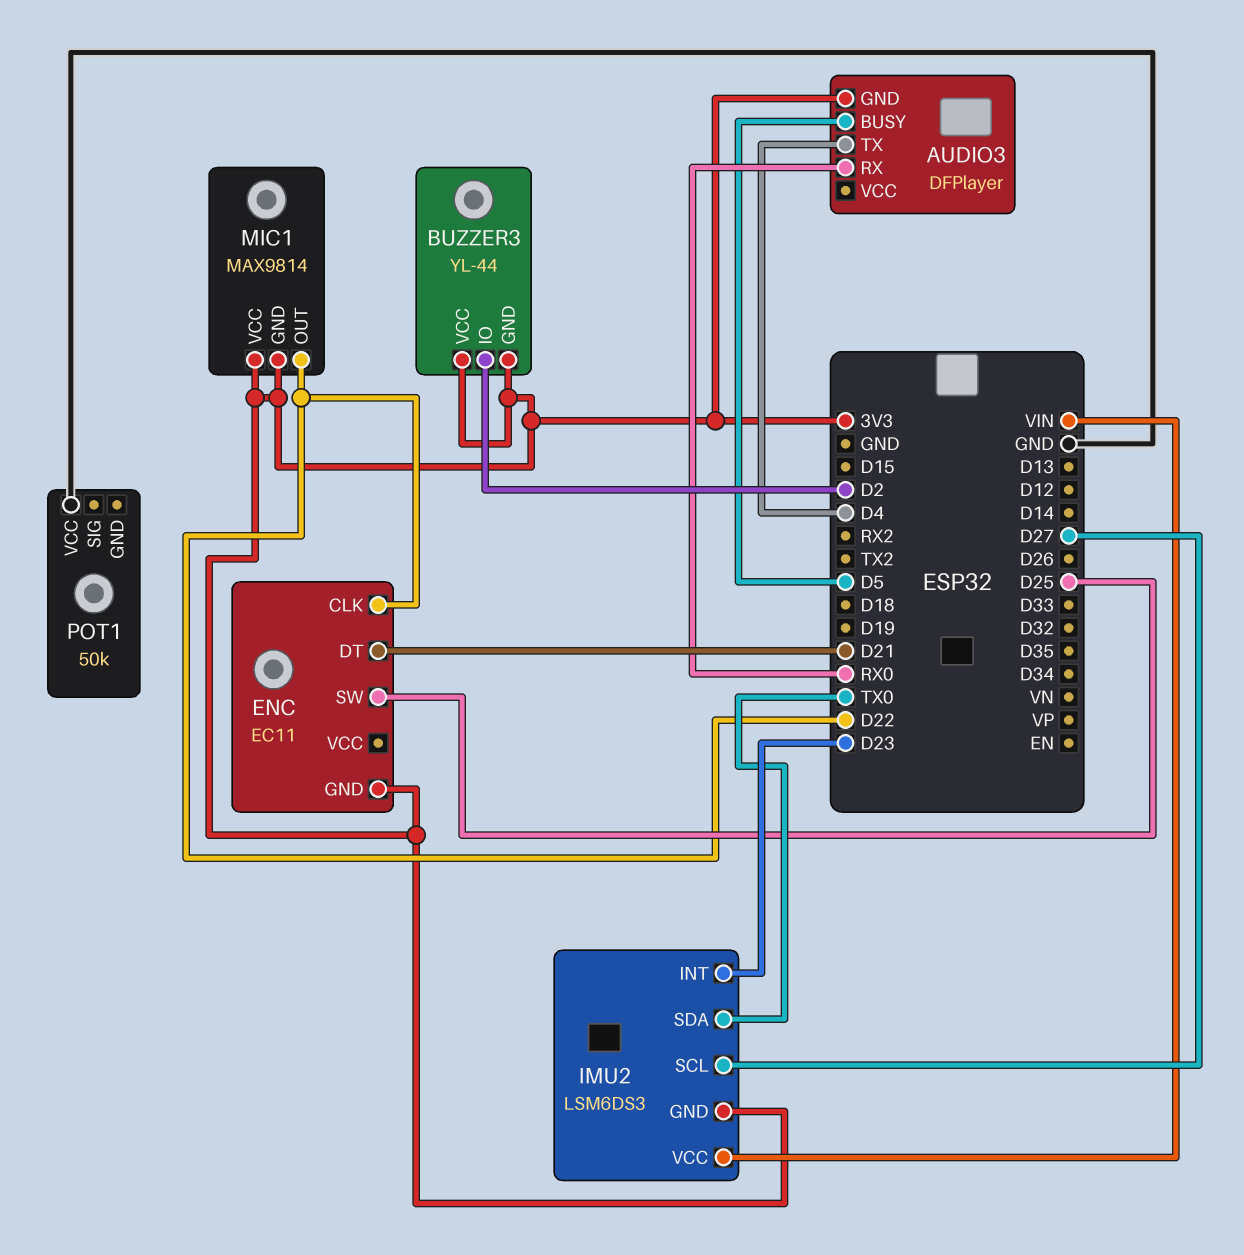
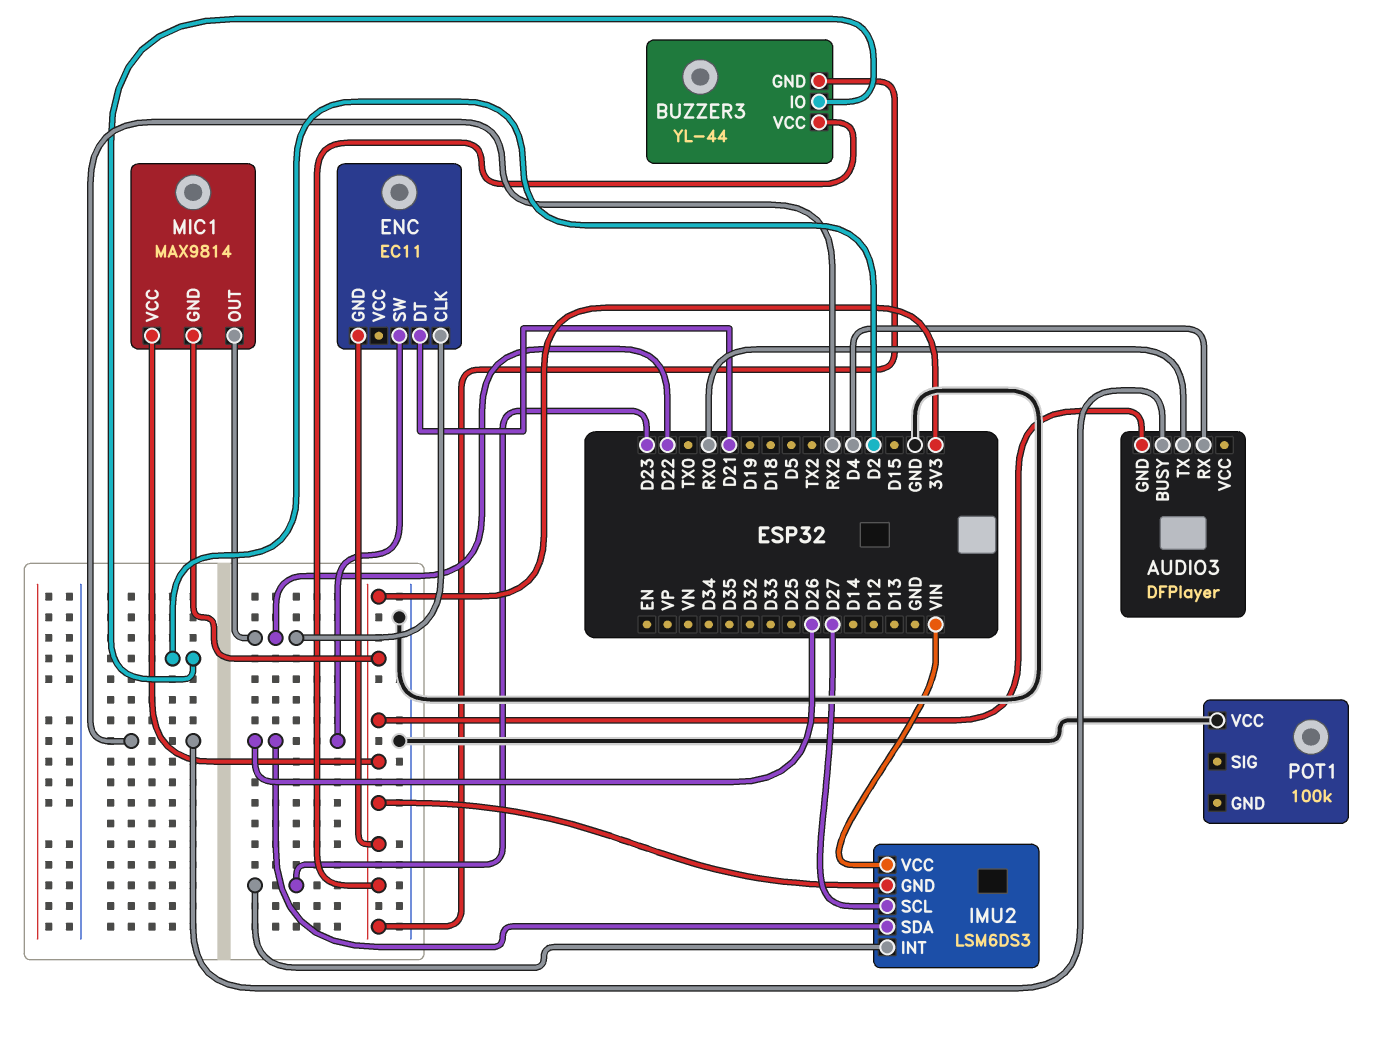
AUDIO3 pin BUSY: D5 -> RX2
AUDIO3 pin RX: RX0 -> D4
AUDIO3 pin TX: D4 -> RX0
ENC pin SW: D25 -> D26
IMU2 pin SDA: TX0 -> D26
POT1: 50k -> 100k

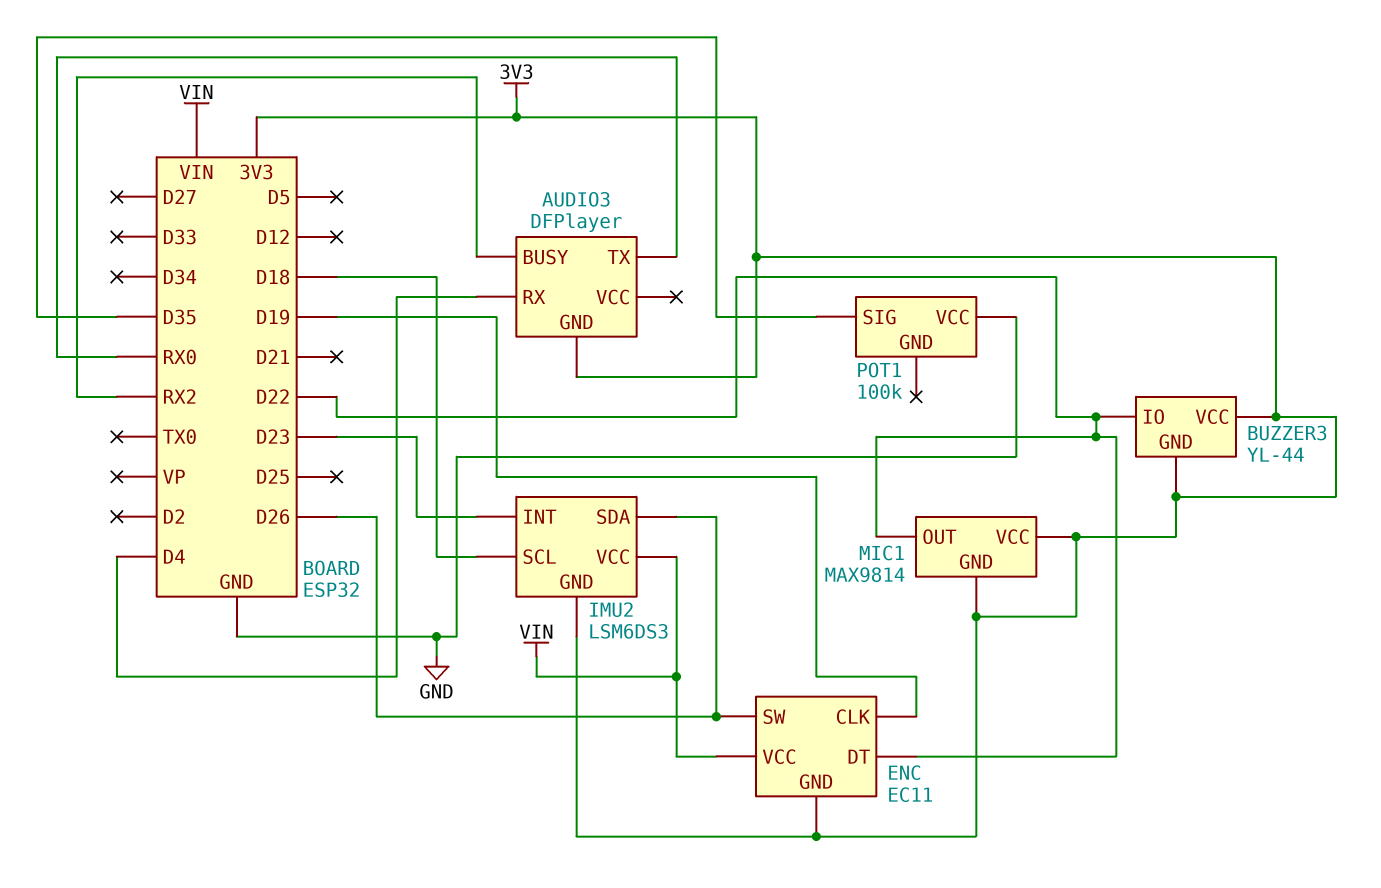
BUZZER3 pin IO: D2 -> D22
ENC pin CLK: D22 -> D19
ENC pin DT: D21 -> D22
ENC pin VCC: none -> VIN
IMU2 pin SCL: D27 -> D18
POT1 pin SIG: none -> D35

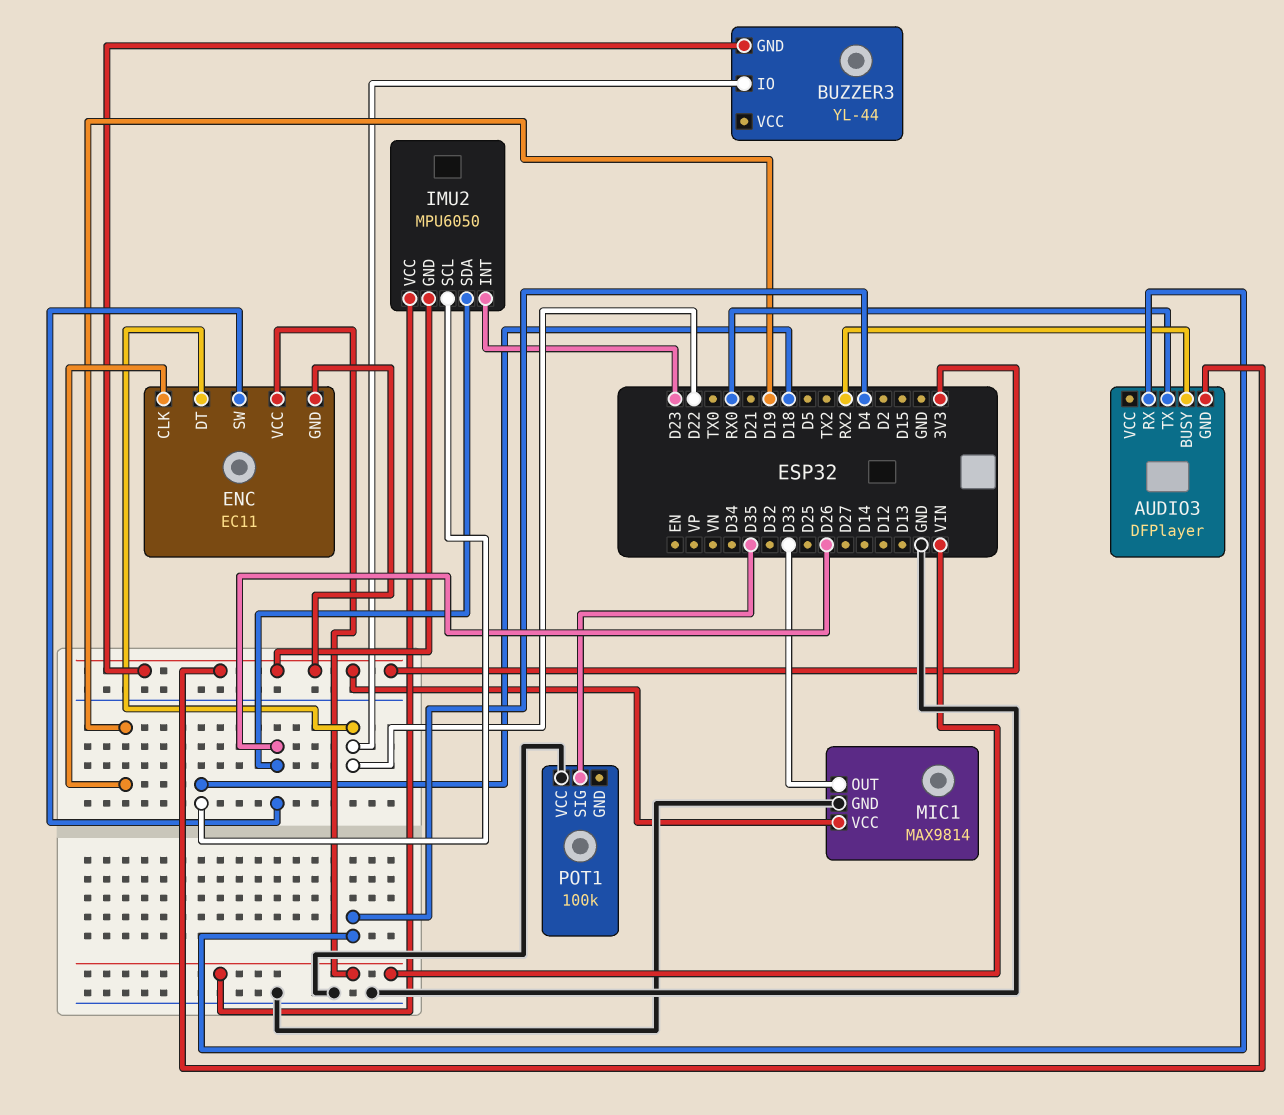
BUZZER3 pin VCC: 3V3 -> none
IMU2: LSM6DS3 -> MPU6050
MIC1 pin GND: 3V3 -> GND
MIC1 pin OUT: D22 -> D33

